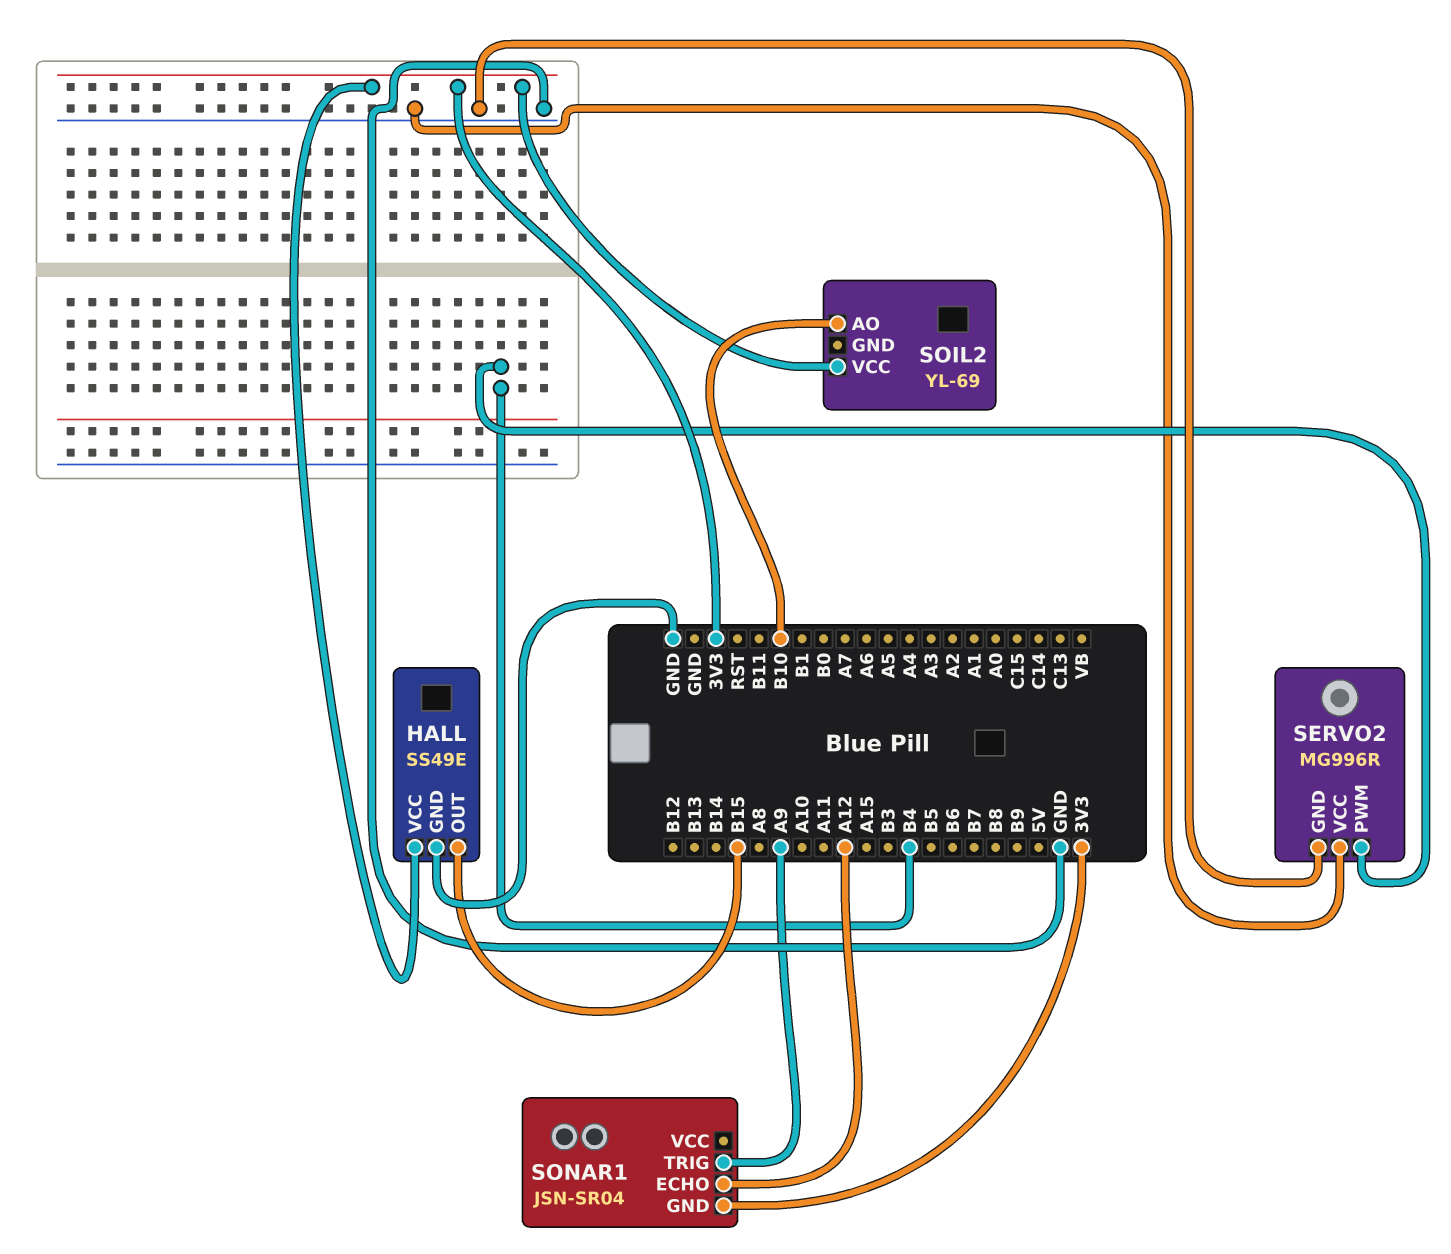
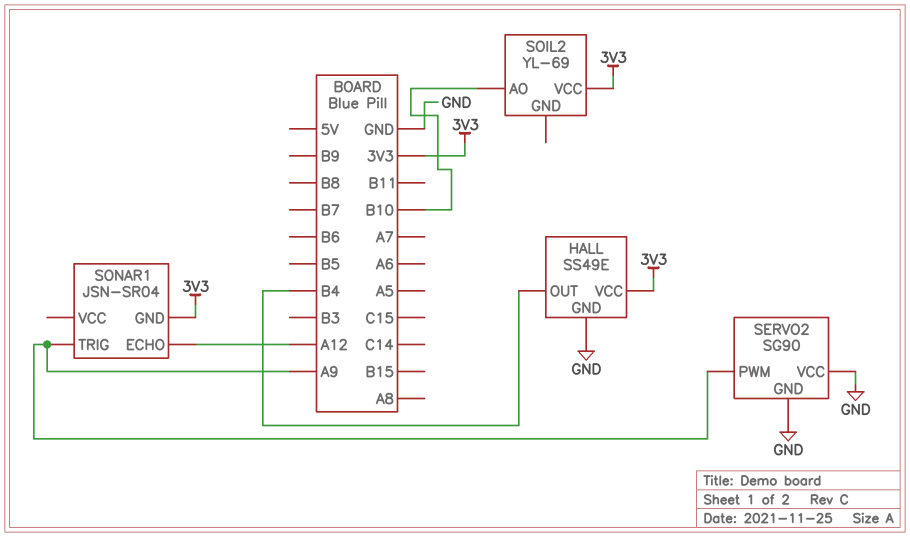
HALL pin OUT: B15 -> B4
SERVO2: MG996R -> SG90
SERVO2 pin PWM: B4 -> A9

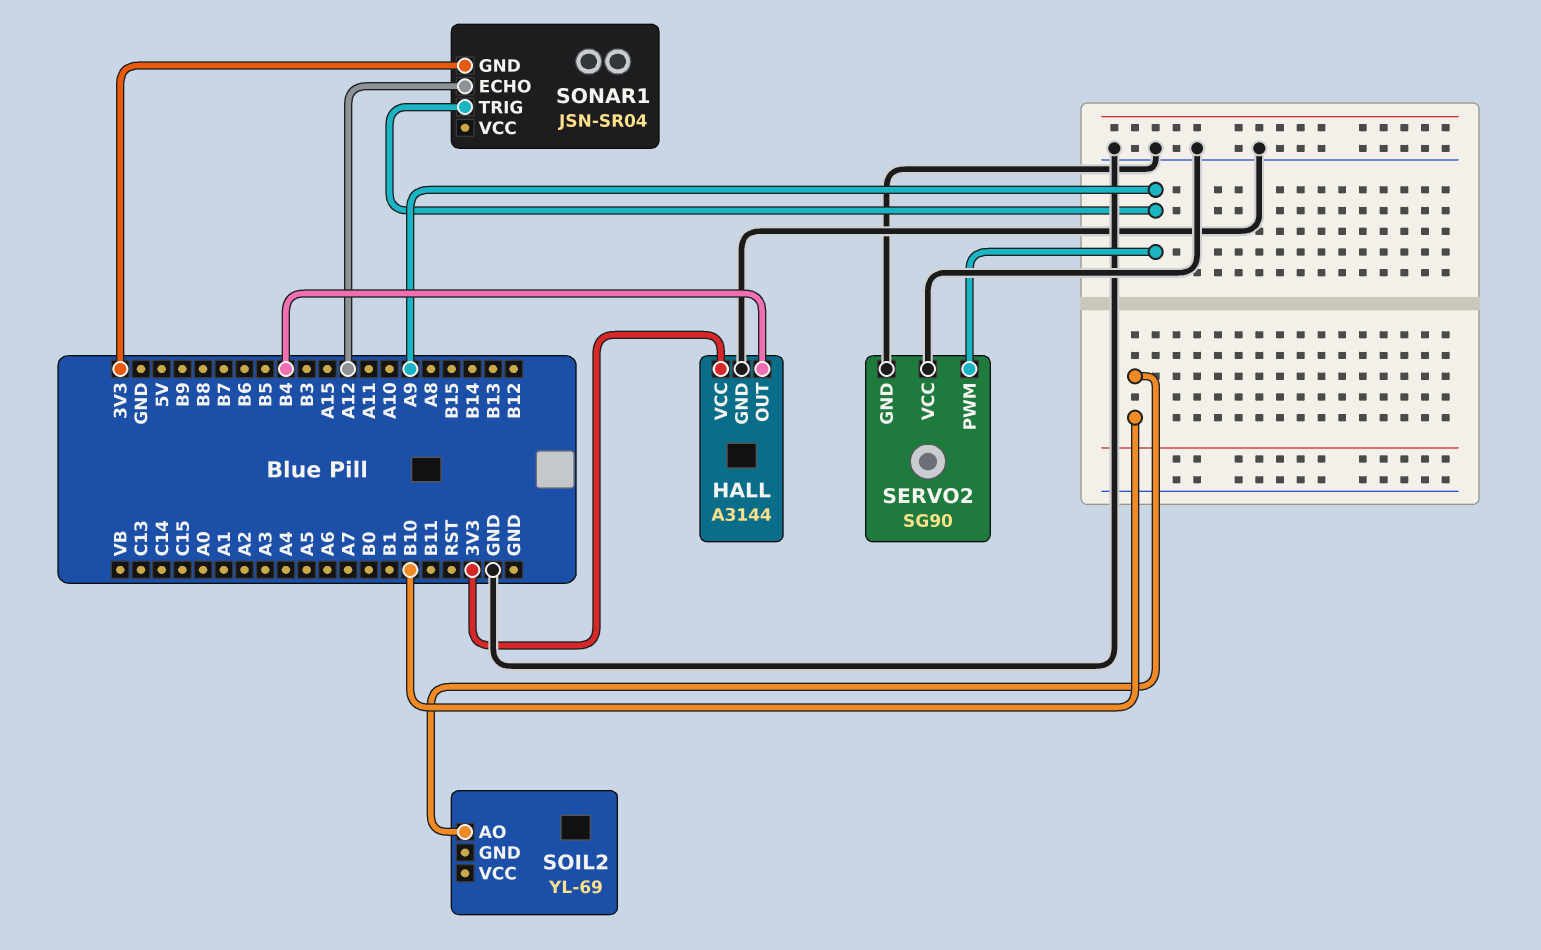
HALL: SS49E -> A3144
SOIL2 pin VCC: 3V3 -> none

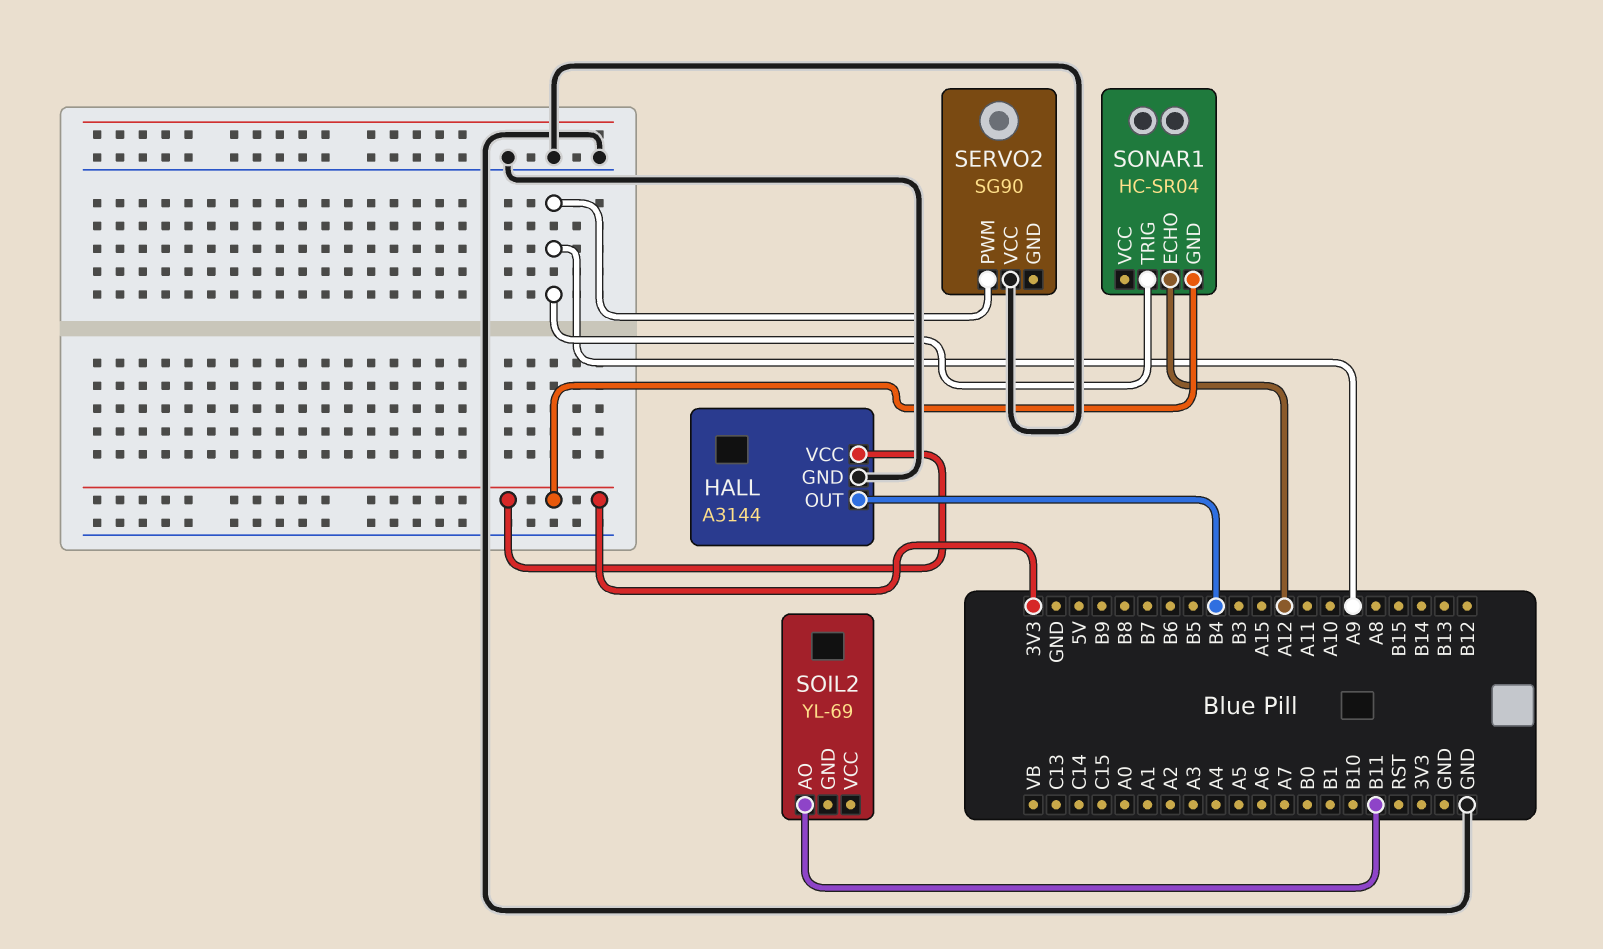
SERVO2 pin GND: GND -> none
SOIL2 pin AO: B10 -> B11
SONAR1: JSN-SR04 -> HC-SR04

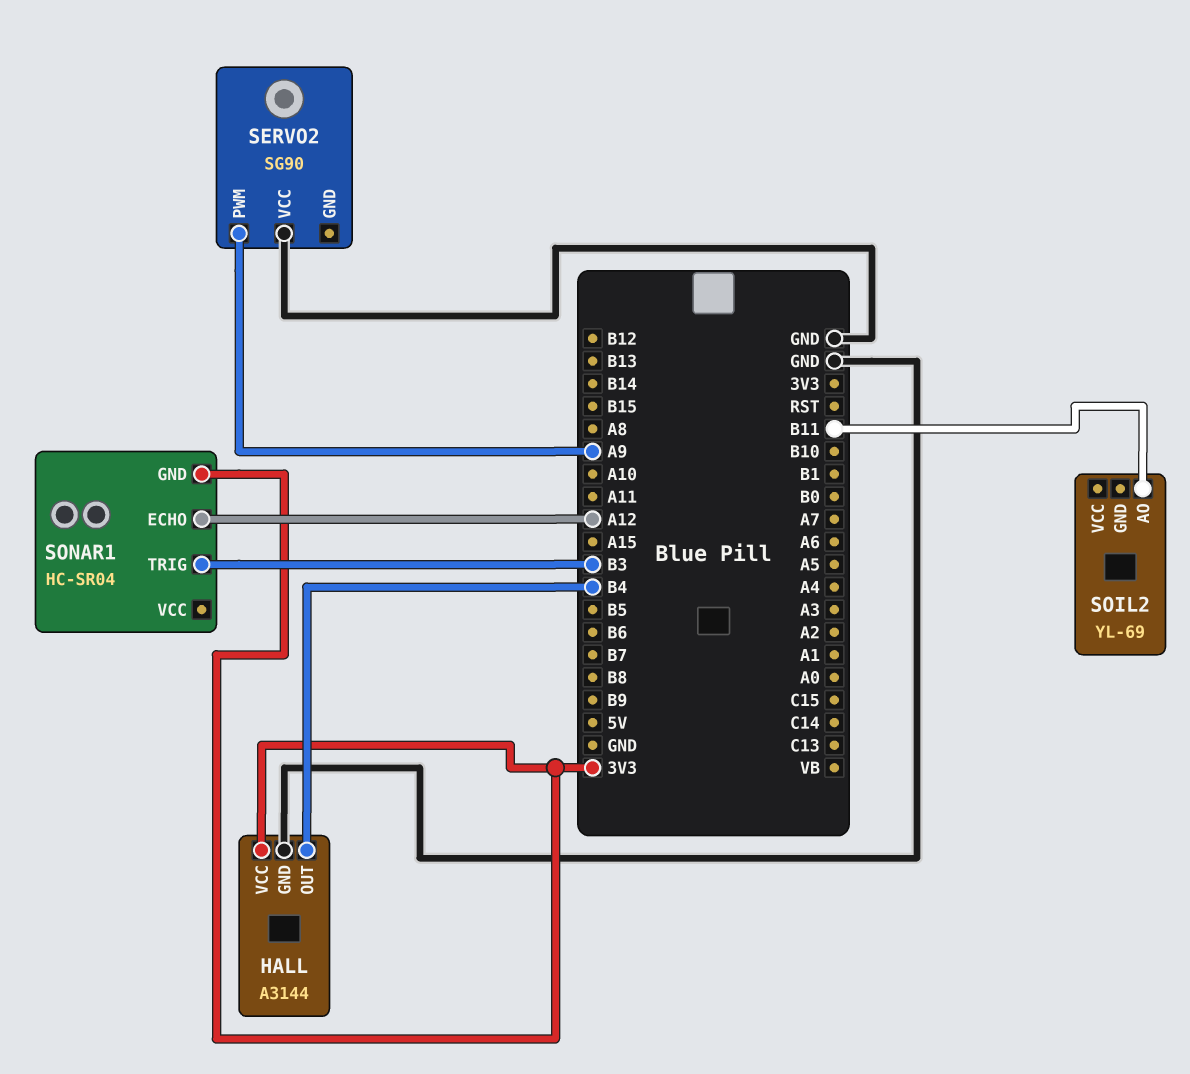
SONAR1 pin TRIG: A9 -> B3

